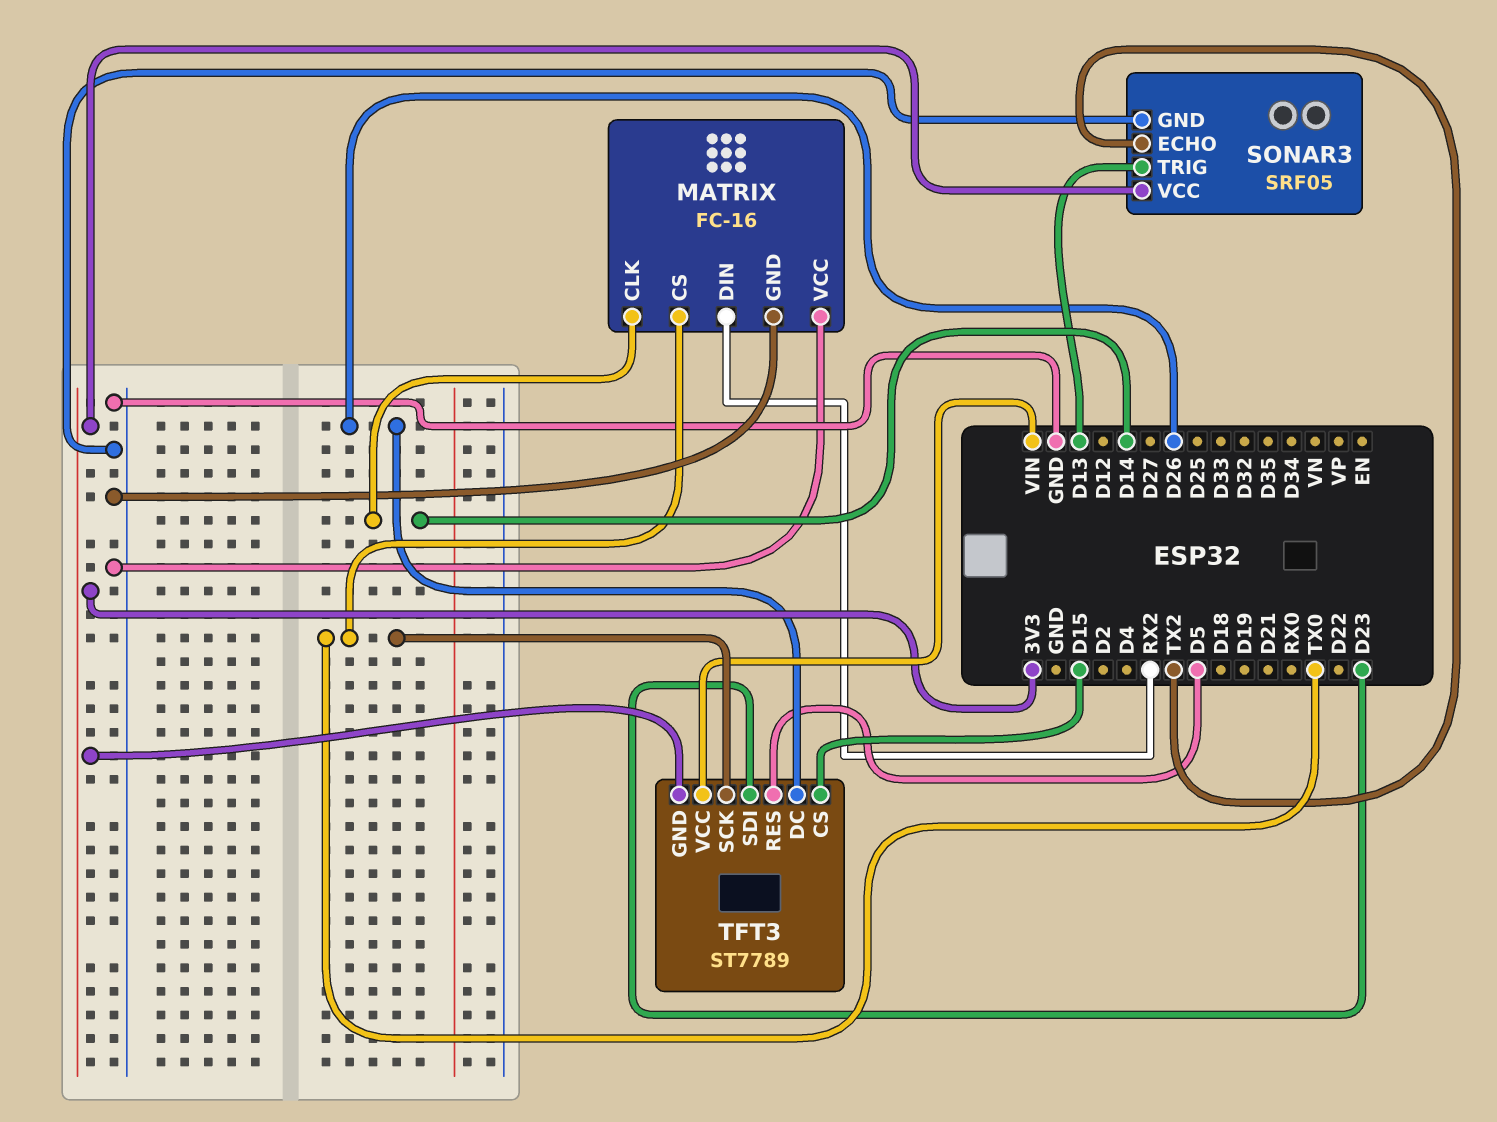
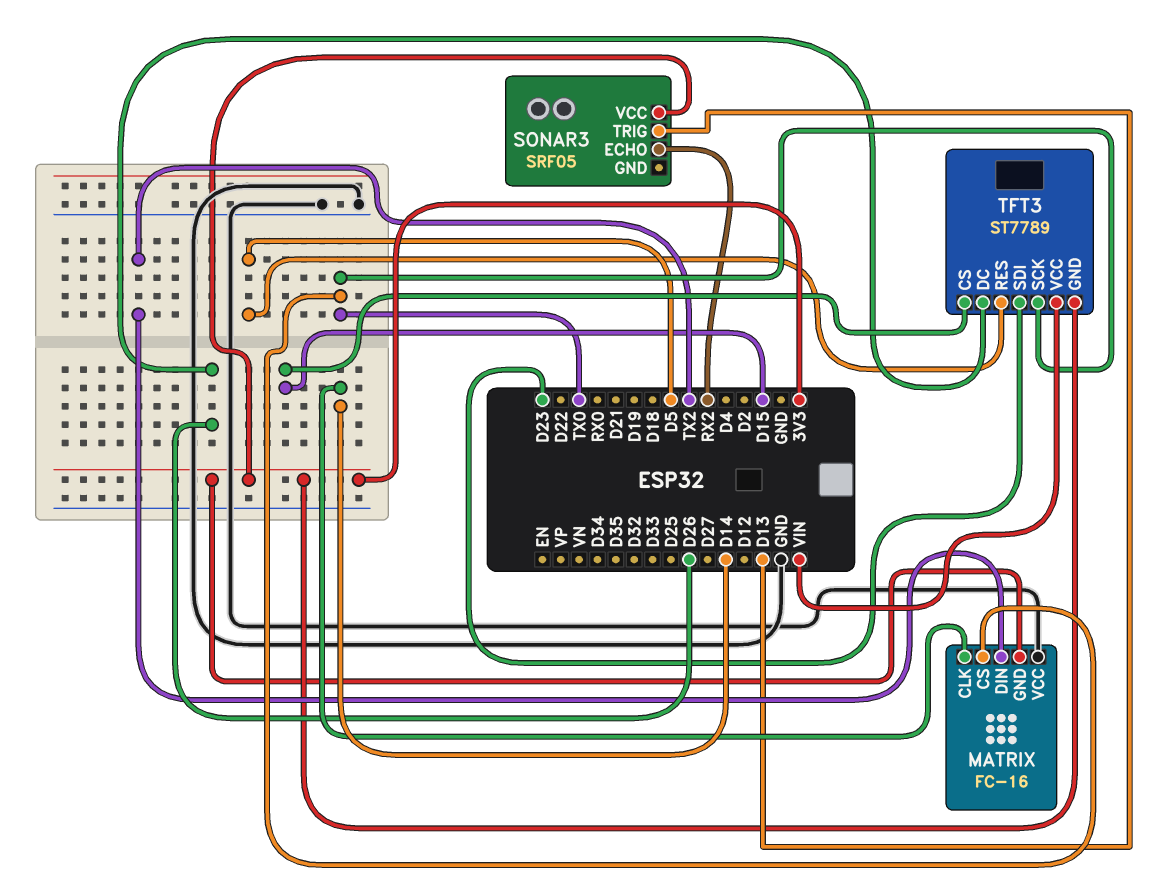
MATRIX pin DIN: RX2 -> TX2
MATRIX pin GND: GND -> 3V3
SONAR3 pin ECHO: TX2 -> RX2
SONAR3 pin GND: GND -> none

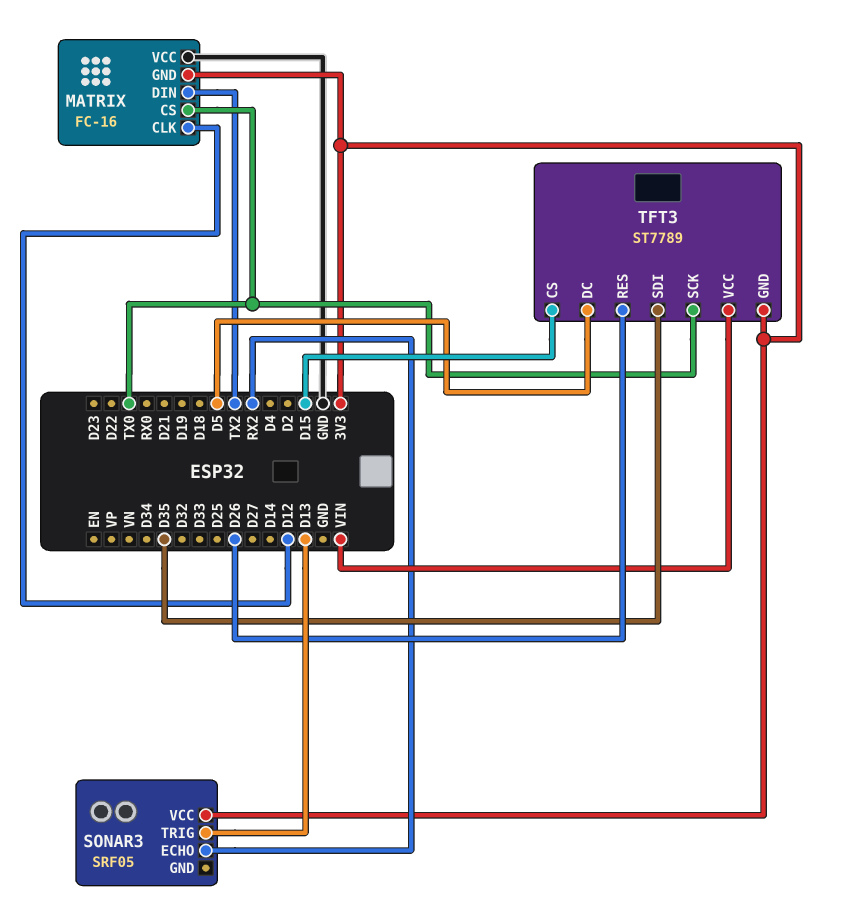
MATRIX pin CLK: D14 -> D12
TFT3 pin DC: D26 -> D5
TFT3 pin RES: D5 -> D26
TFT3 pin SDI: D23 -> D35

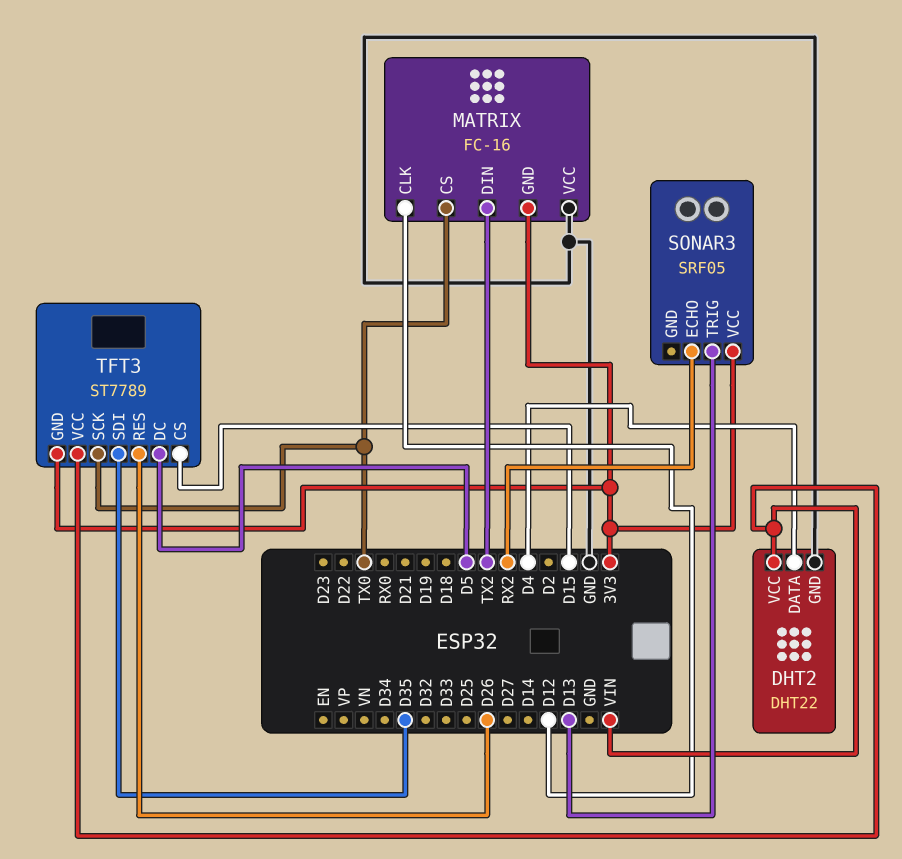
DHT2: none -> DHT22
DHT2 pin DATA: none -> D4
DHT2 pin GND: none -> GND
DHT2 pin VCC: none -> VIN

